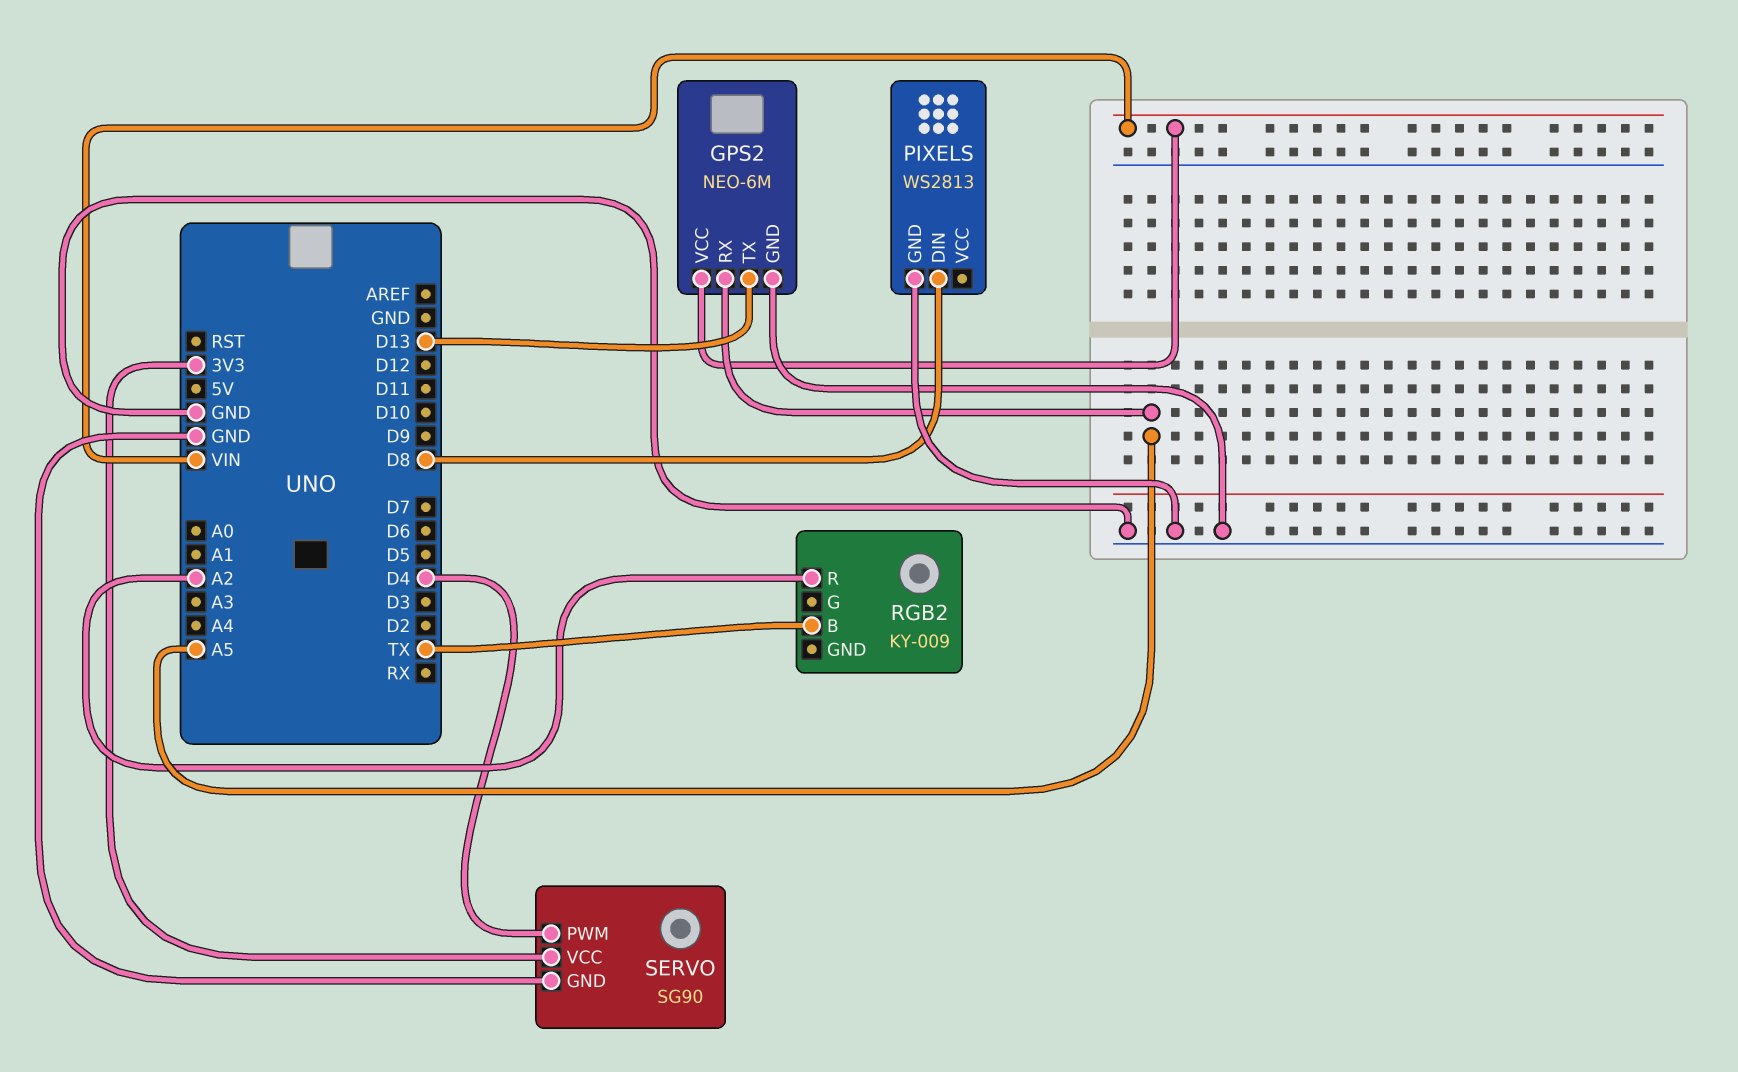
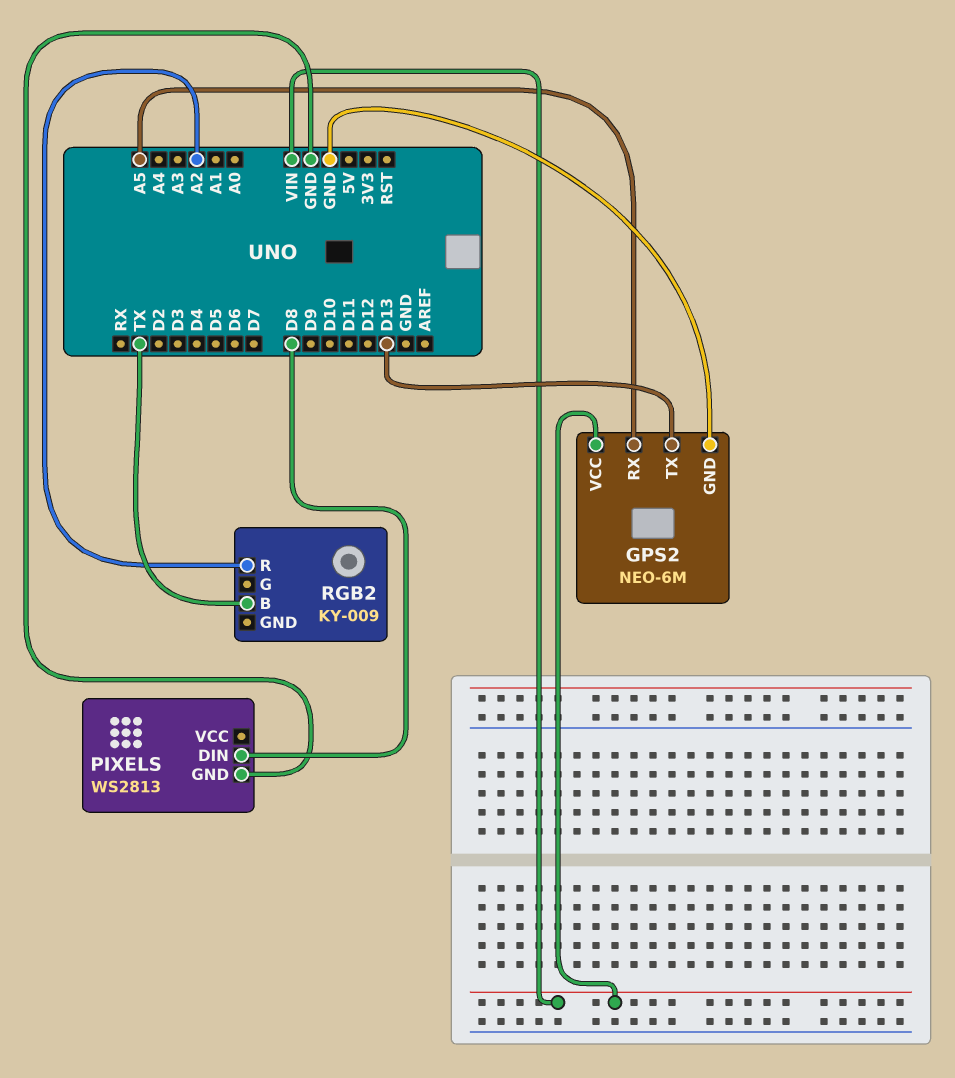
SERVO: SG90 -> none
SERVO pin GND: GND -> none
SERVO pin PWM: D4 -> none
SERVO pin VCC: 3V3 -> none

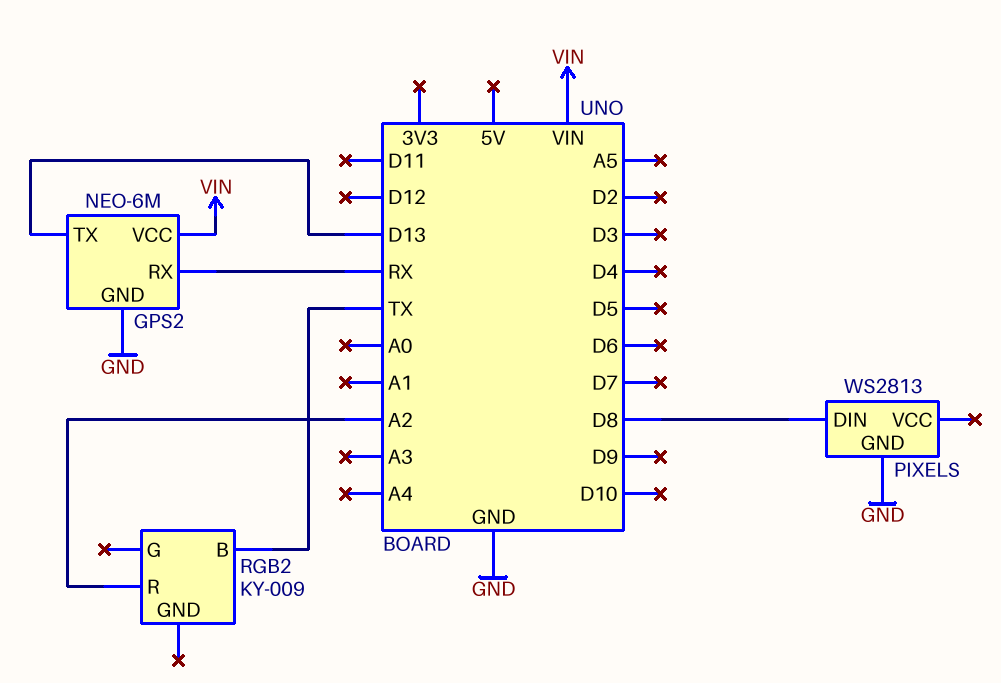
GPS2 pin RX: A5 -> RX

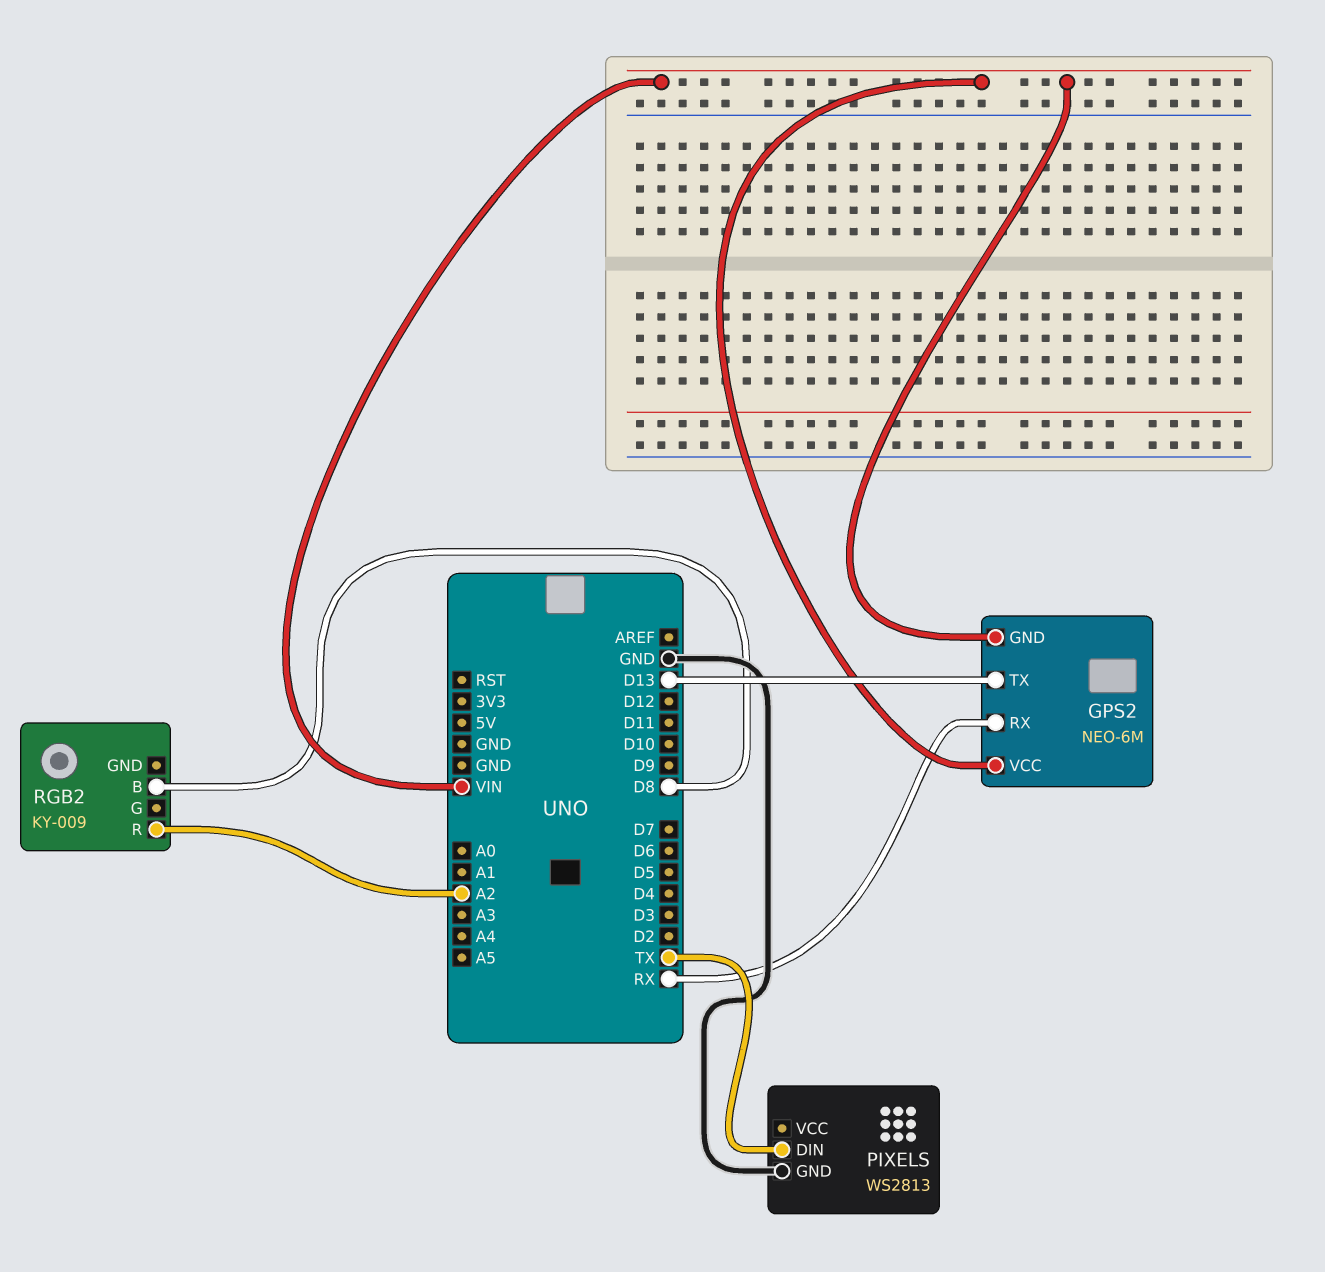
GPS2 pin GND: GND -> VIN
PIXELS pin DIN: D8 -> TX
RGB2 pin B: TX -> D8

